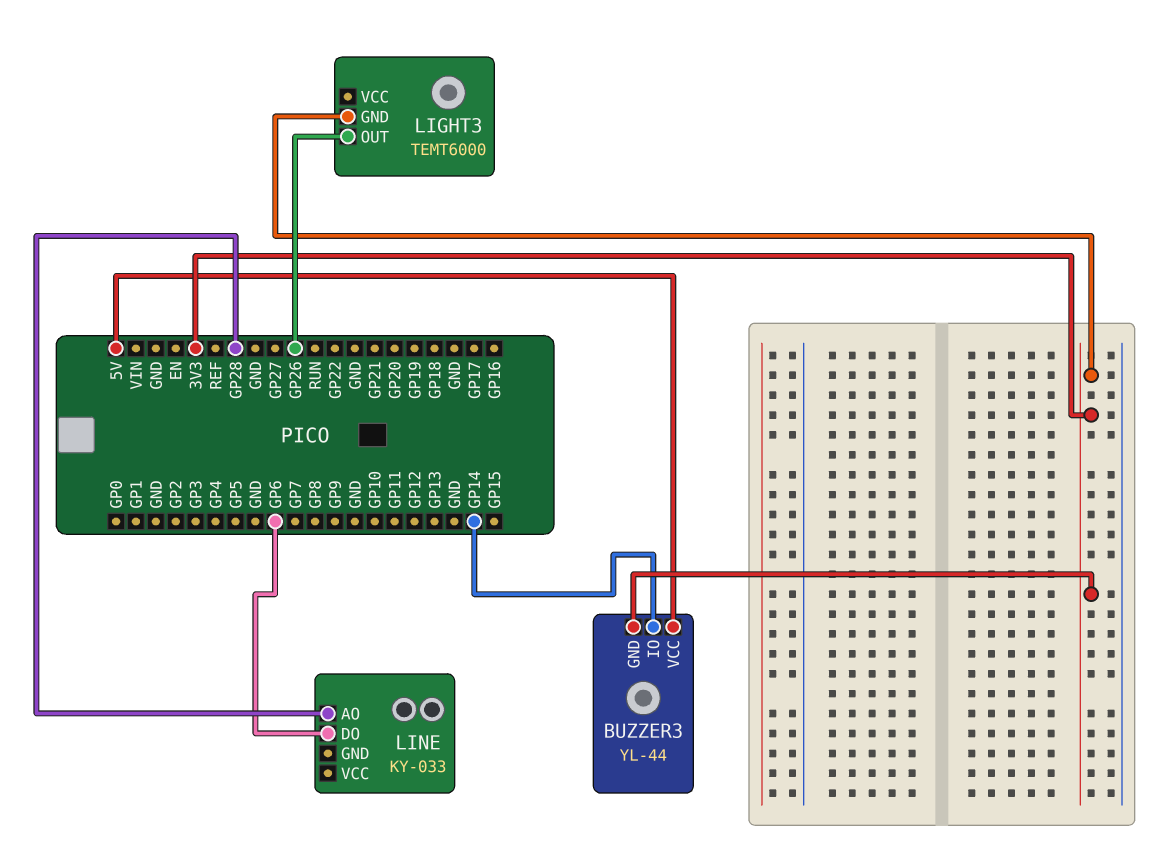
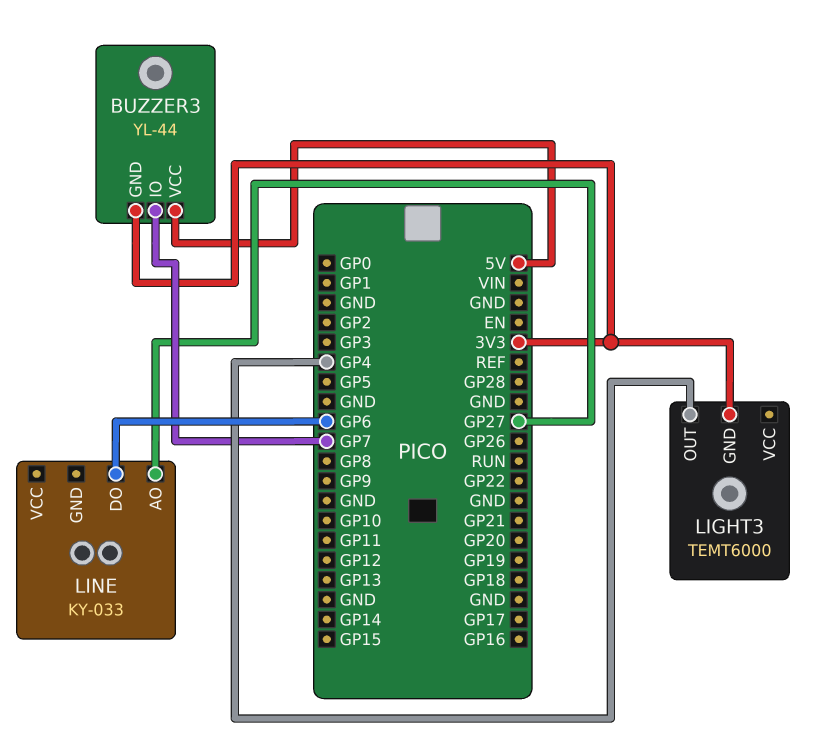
BUZZER3 pin IO: GP14 -> GP7
LIGHT3 pin OUT: GP26 -> GP4
LINE pin AO: GP28 -> GP27

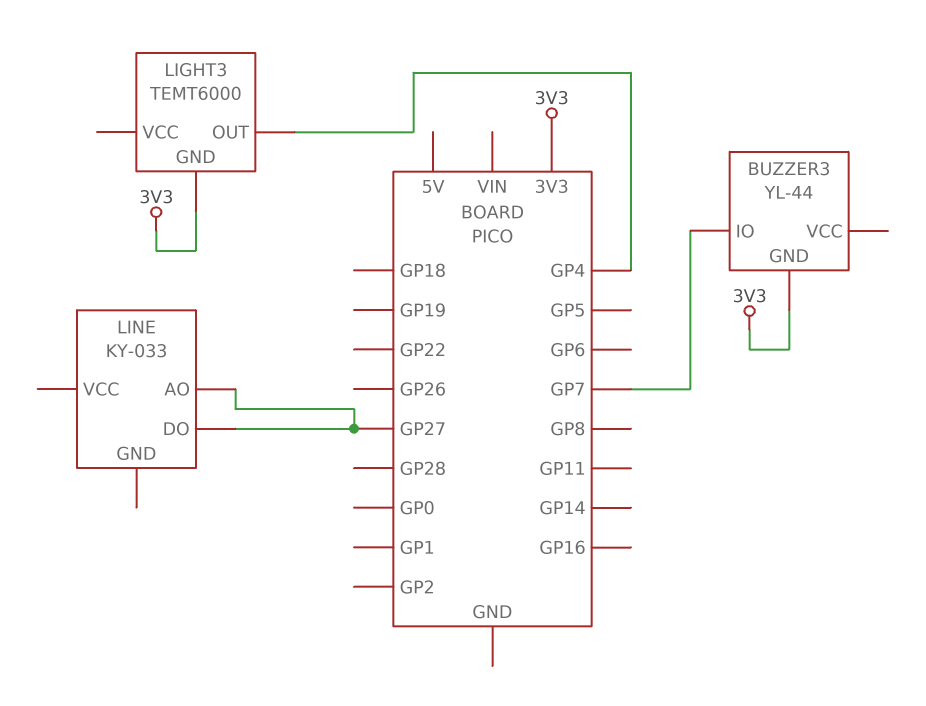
BUZZER3 pin VCC: 5V -> none
LINE pin DO: GP6 -> GP27

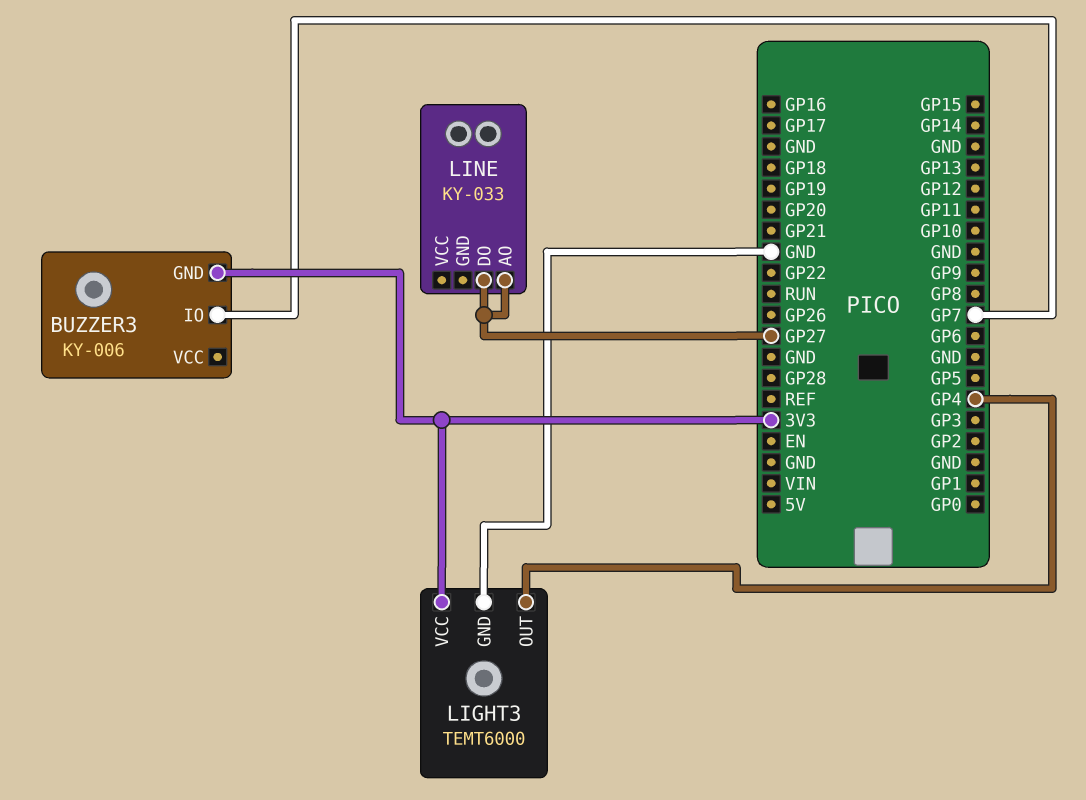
BUZZER3: YL-44 -> KY-006
LIGHT3 pin GND: 3V3 -> GND
LIGHT3 pin VCC: none -> 3V3

